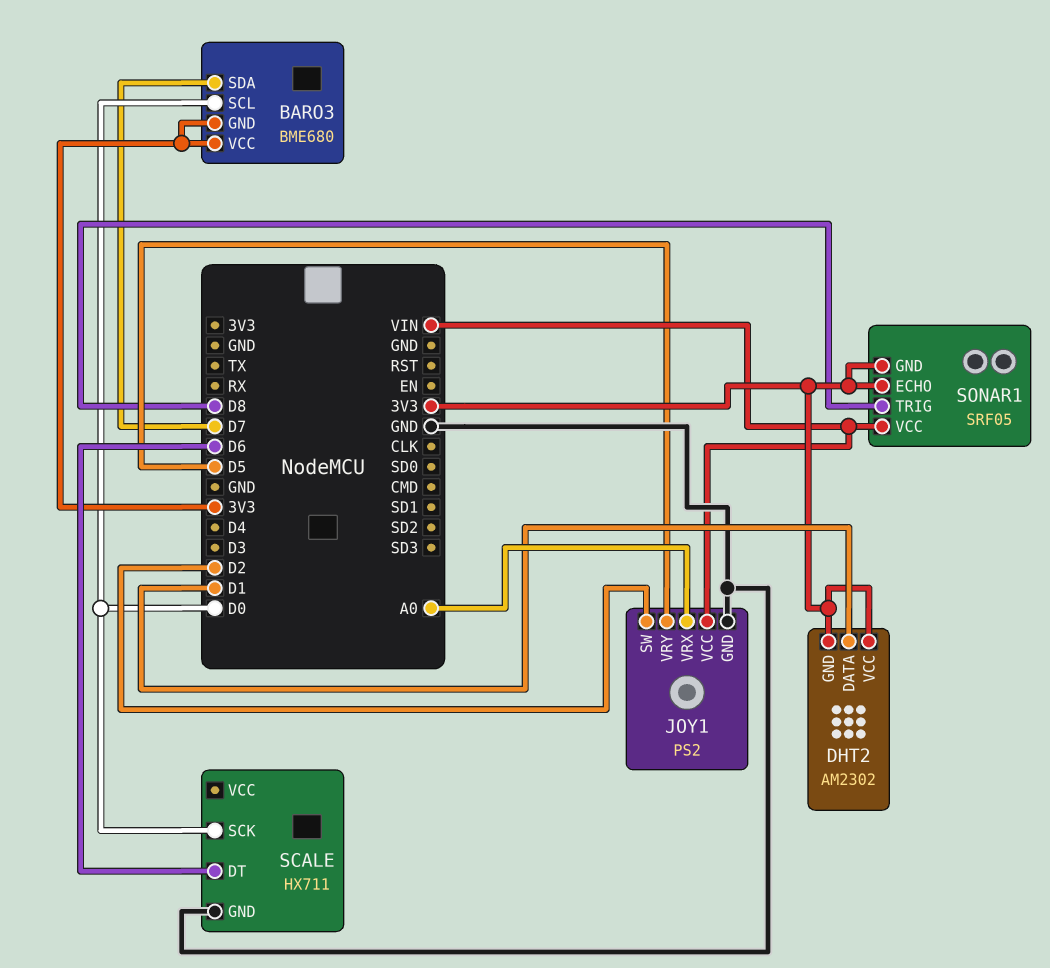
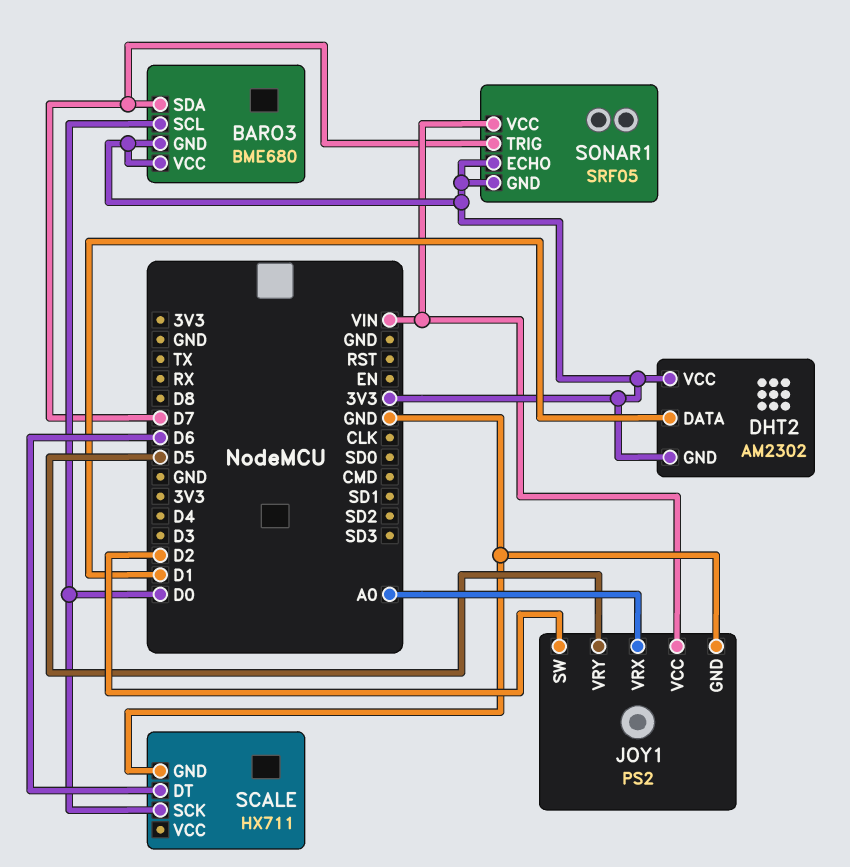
SONAR1 pin TRIG: D8 -> D7

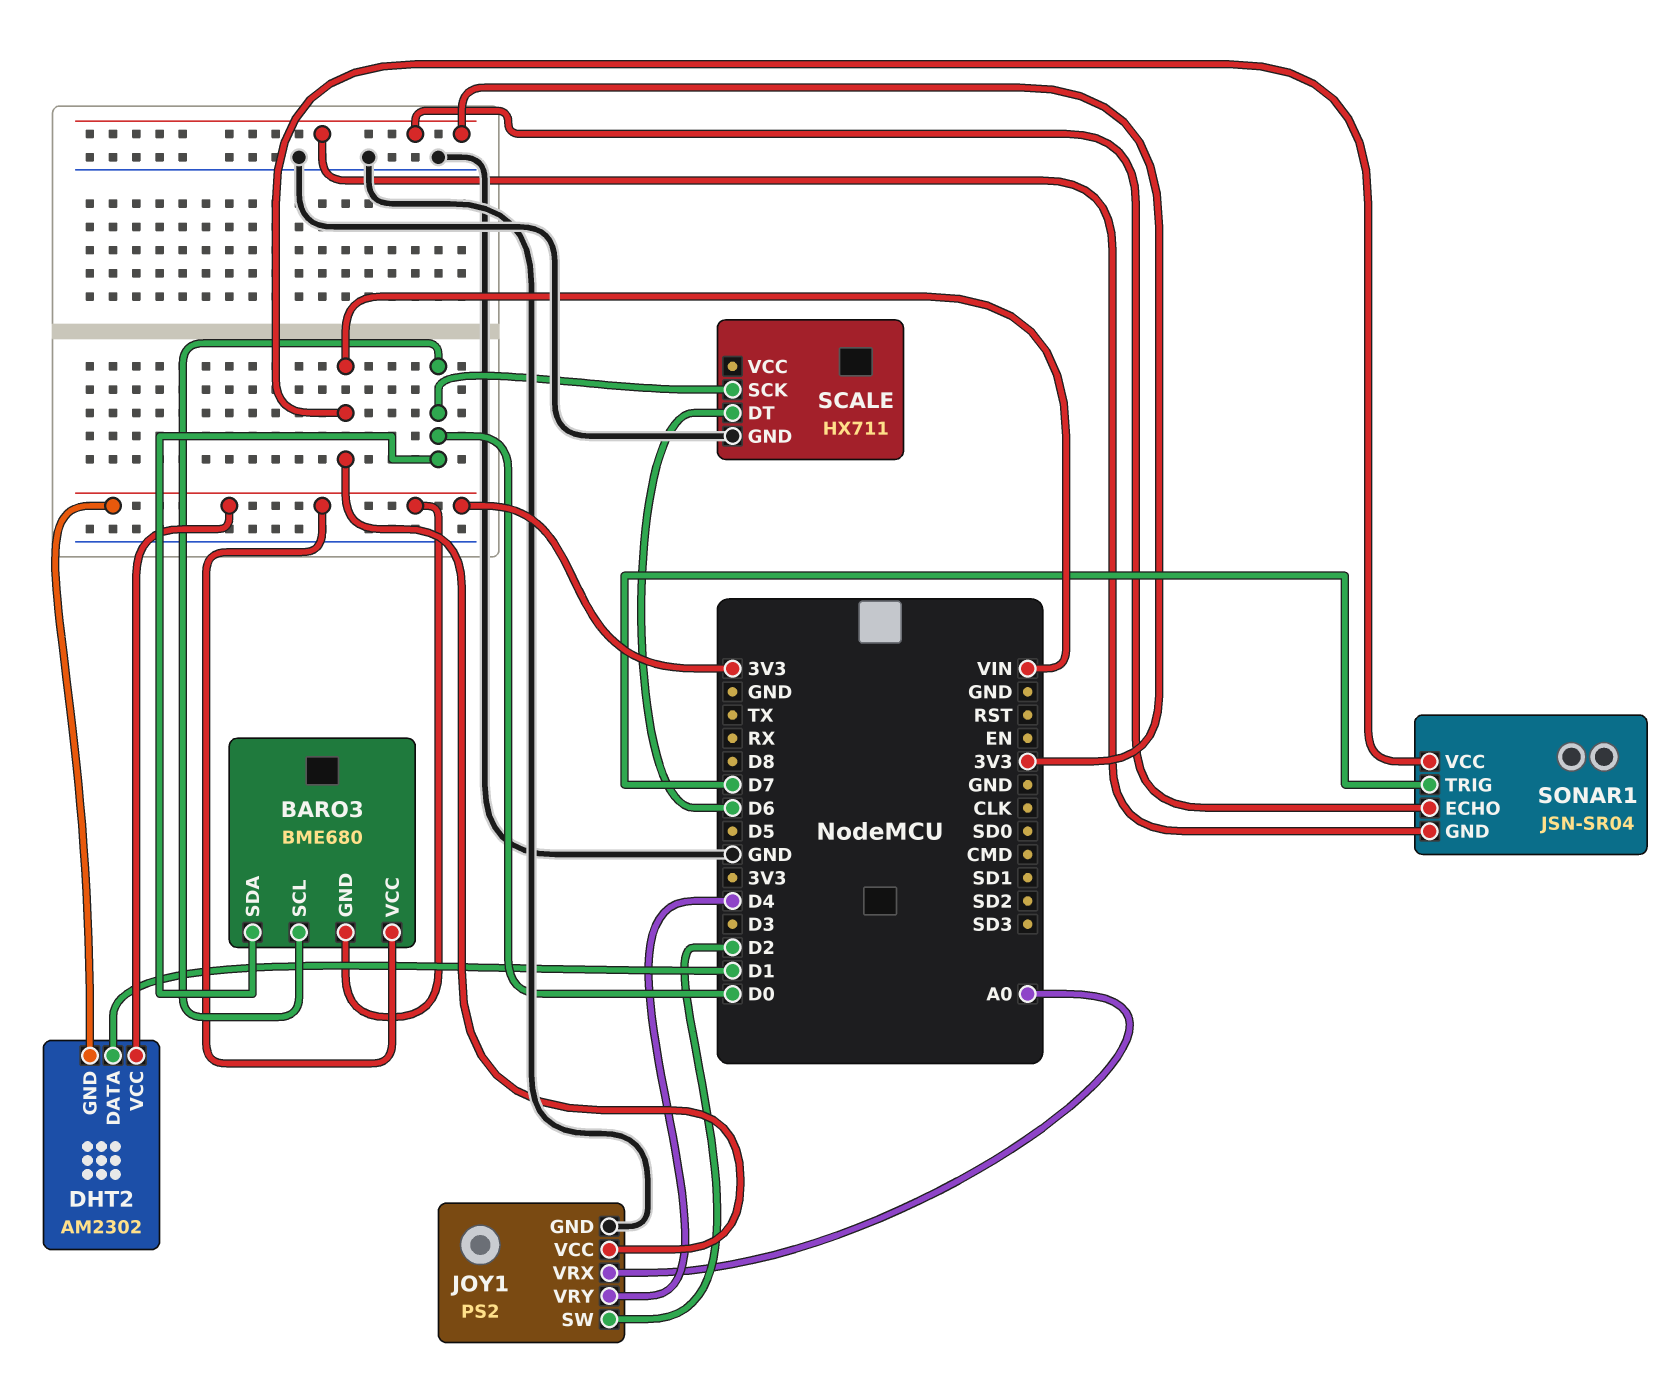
BARO3 pin SDA: D7 -> D0
JOY1 pin VRY: D5 -> D4
SONAR1: SRF05 -> JSN-SR04

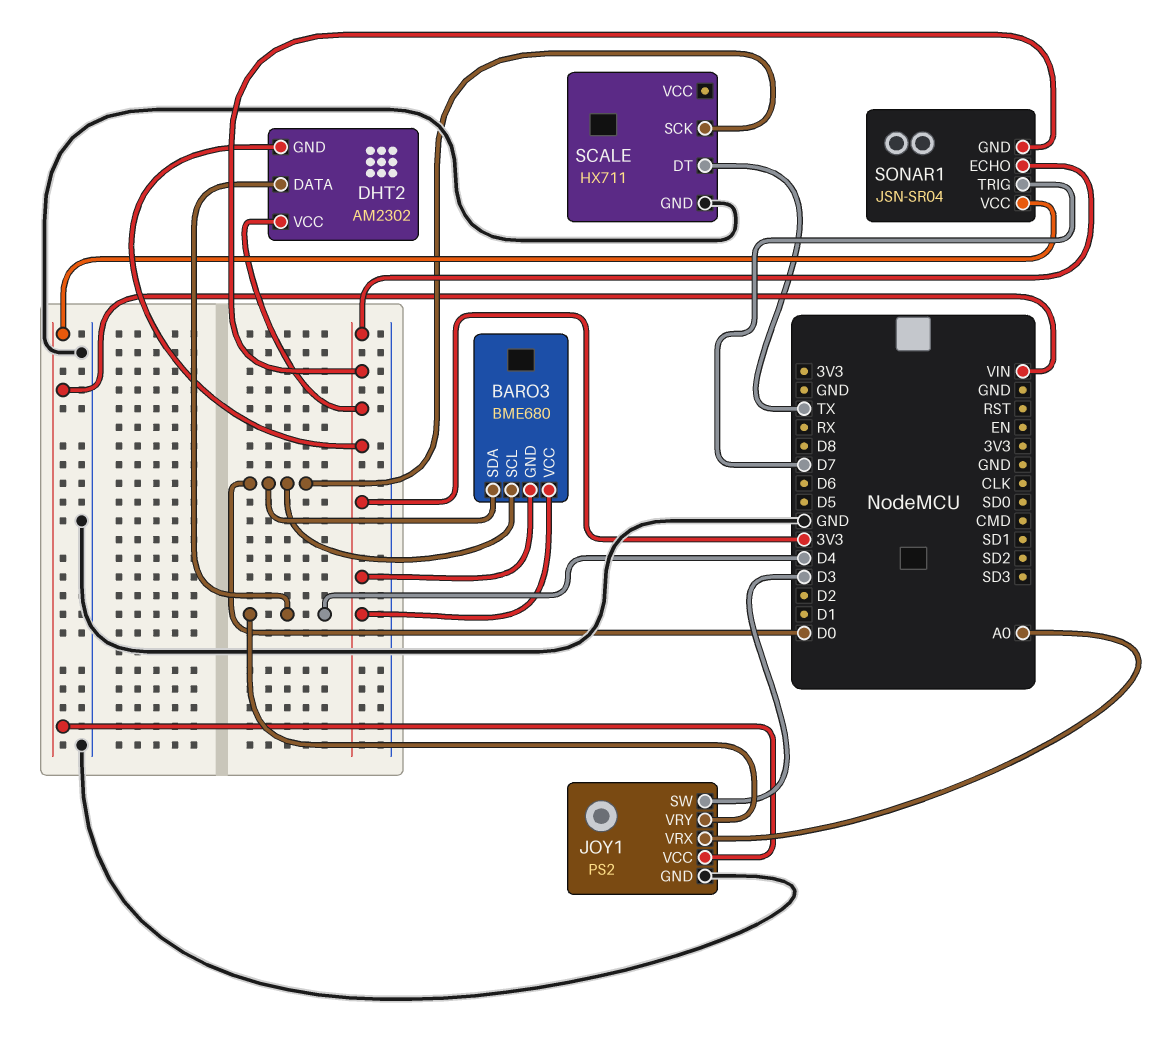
DHT2 pin DATA: D1 -> D4
JOY1 pin SW: D2 -> D3
SCALE pin DT: D6 -> TX

